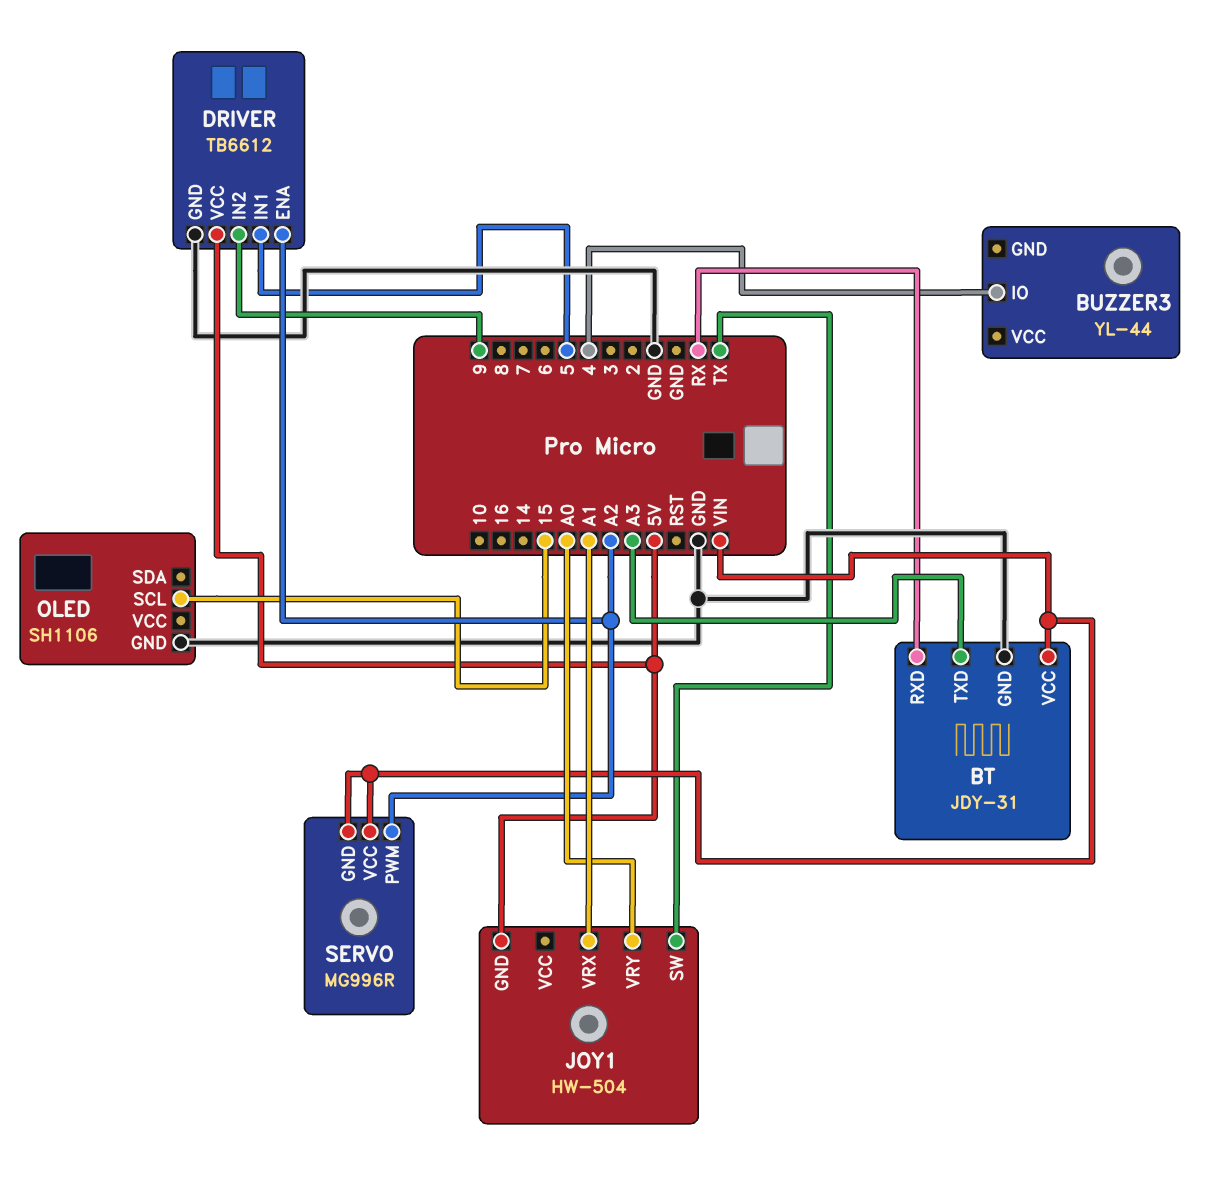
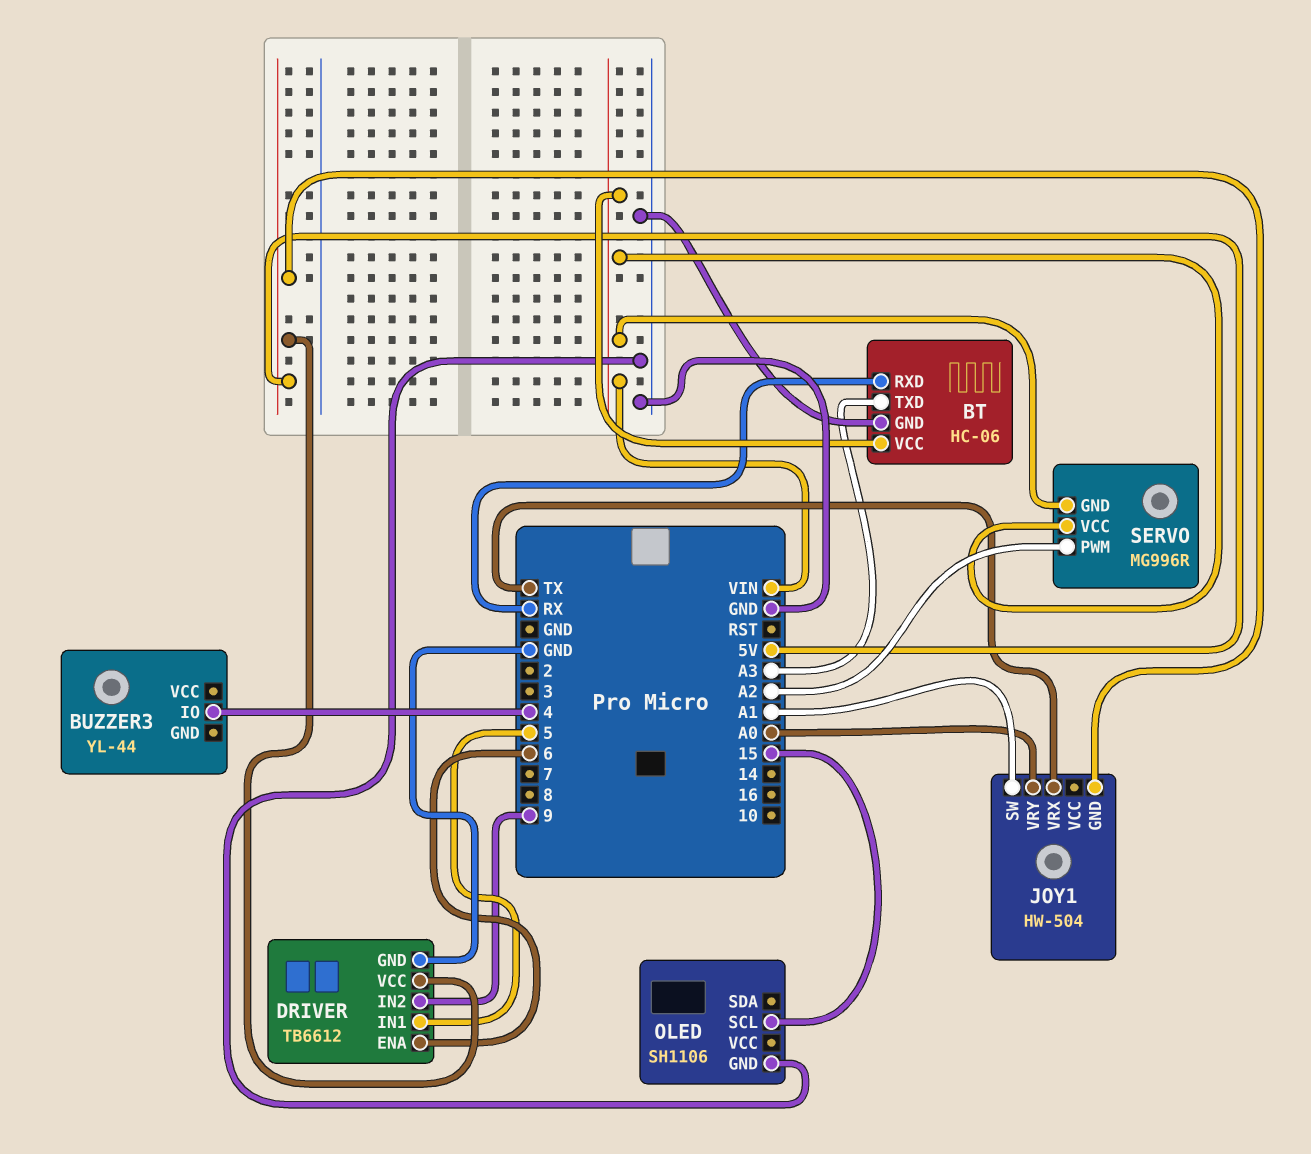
BT: JDY-31 -> HC-06
DRIVER pin ENA: A2 -> 6
JOY1 pin SW: TX -> A1
JOY1 pin VRX: A1 -> TX

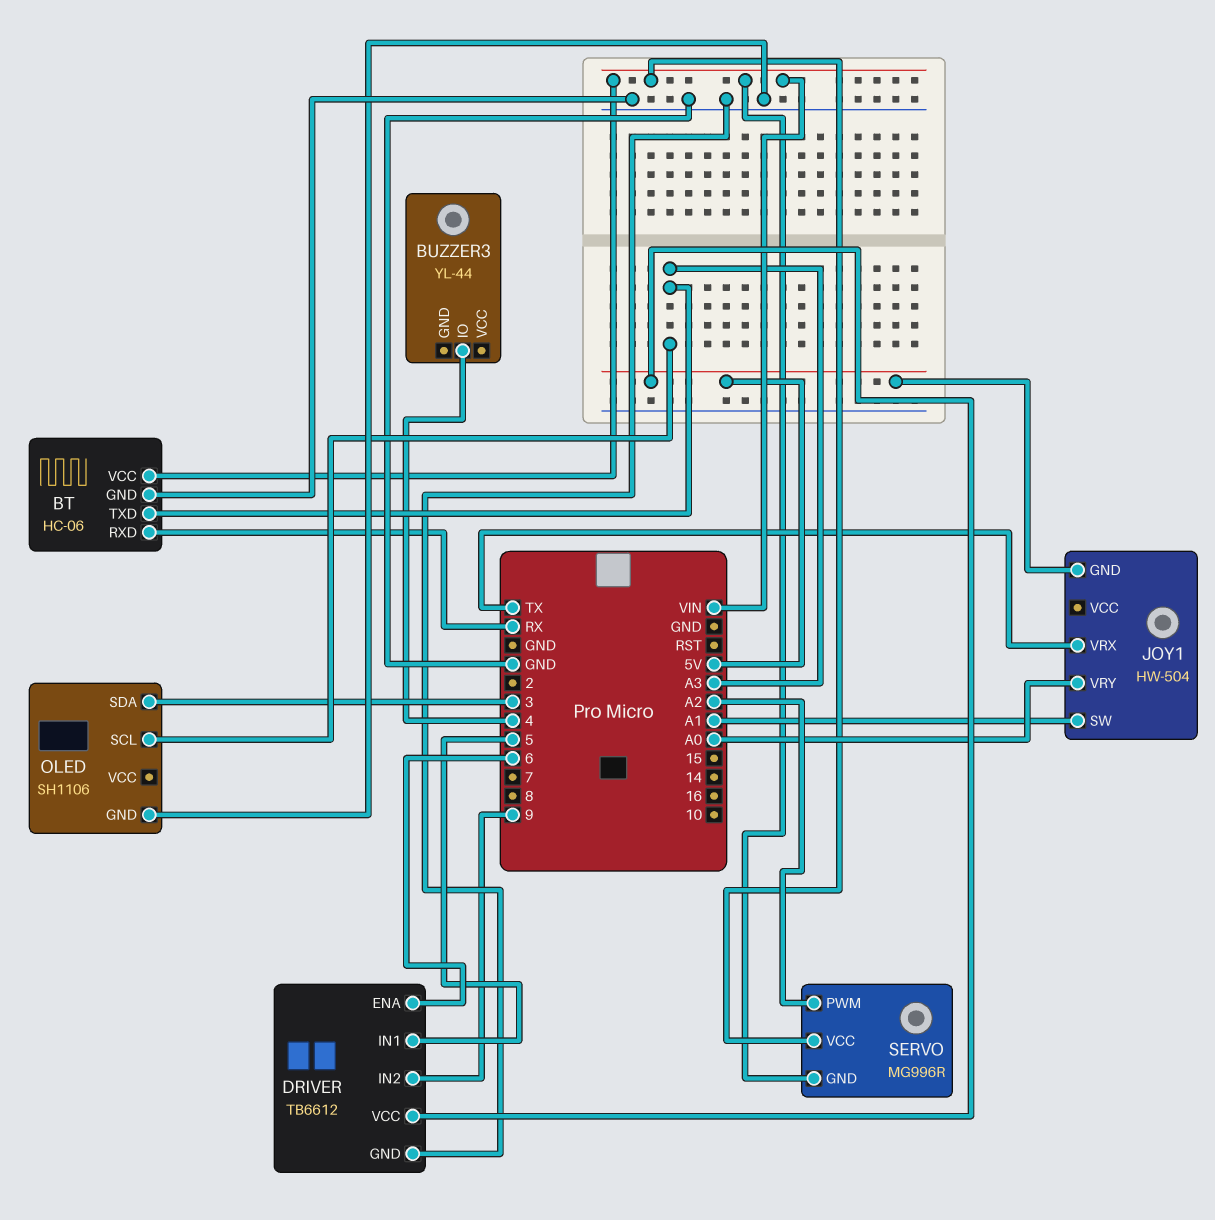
OLED pin SCL: 15 -> A3
OLED pin SDA: none -> 3

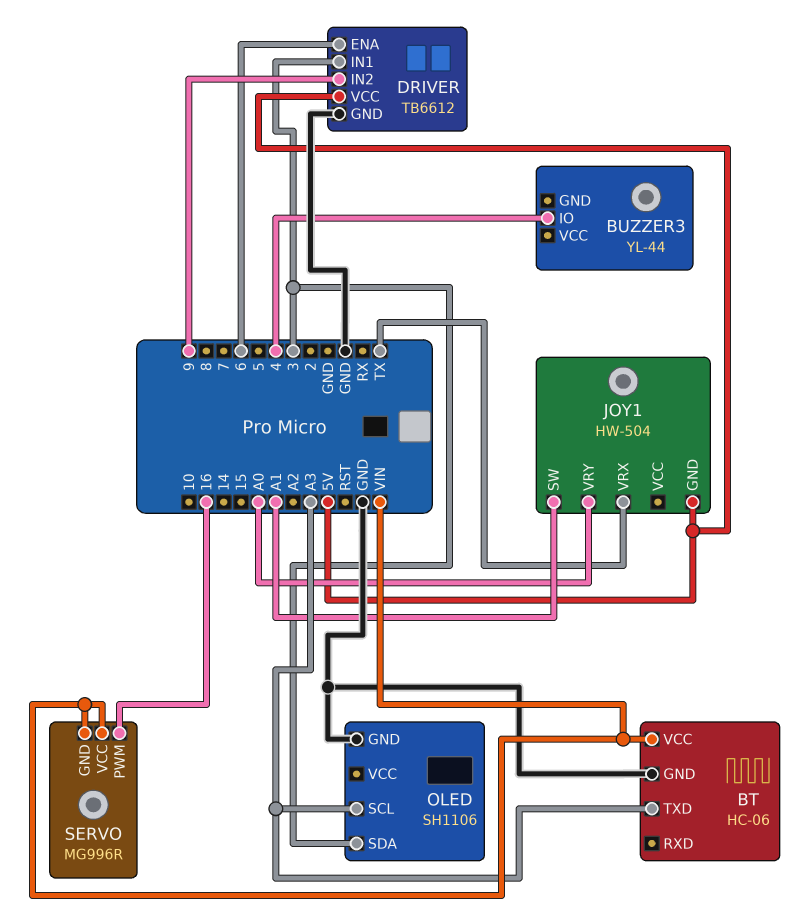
BT pin RXD: RX -> none
DRIVER pin IN1: 5 -> 3
SERVO pin PWM: A2 -> 16

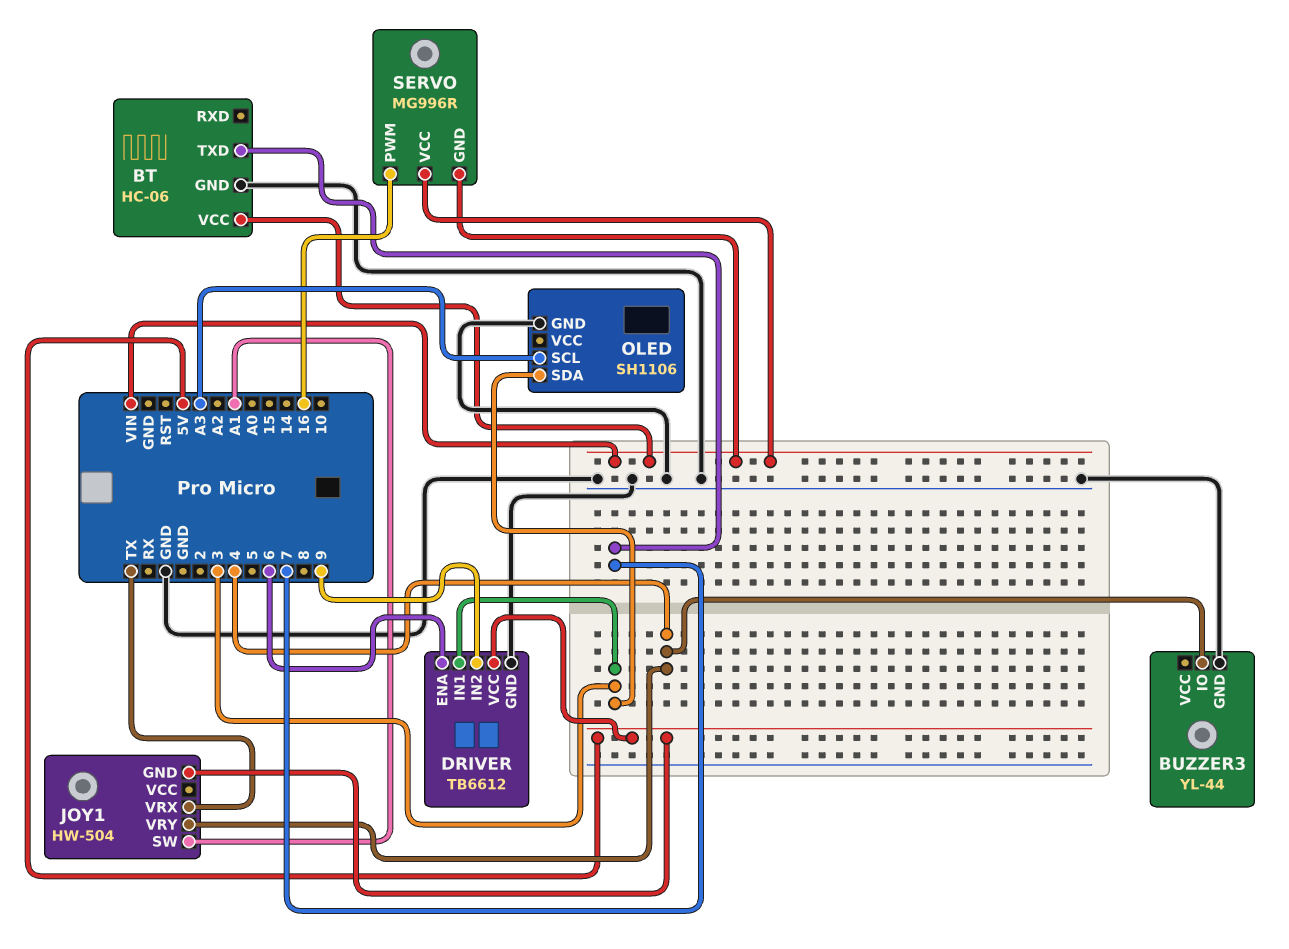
BT pin TXD: A3 -> 7
BUZZER3 pin GND: none -> GND
JOY1 pin VRY: A0 -> 4

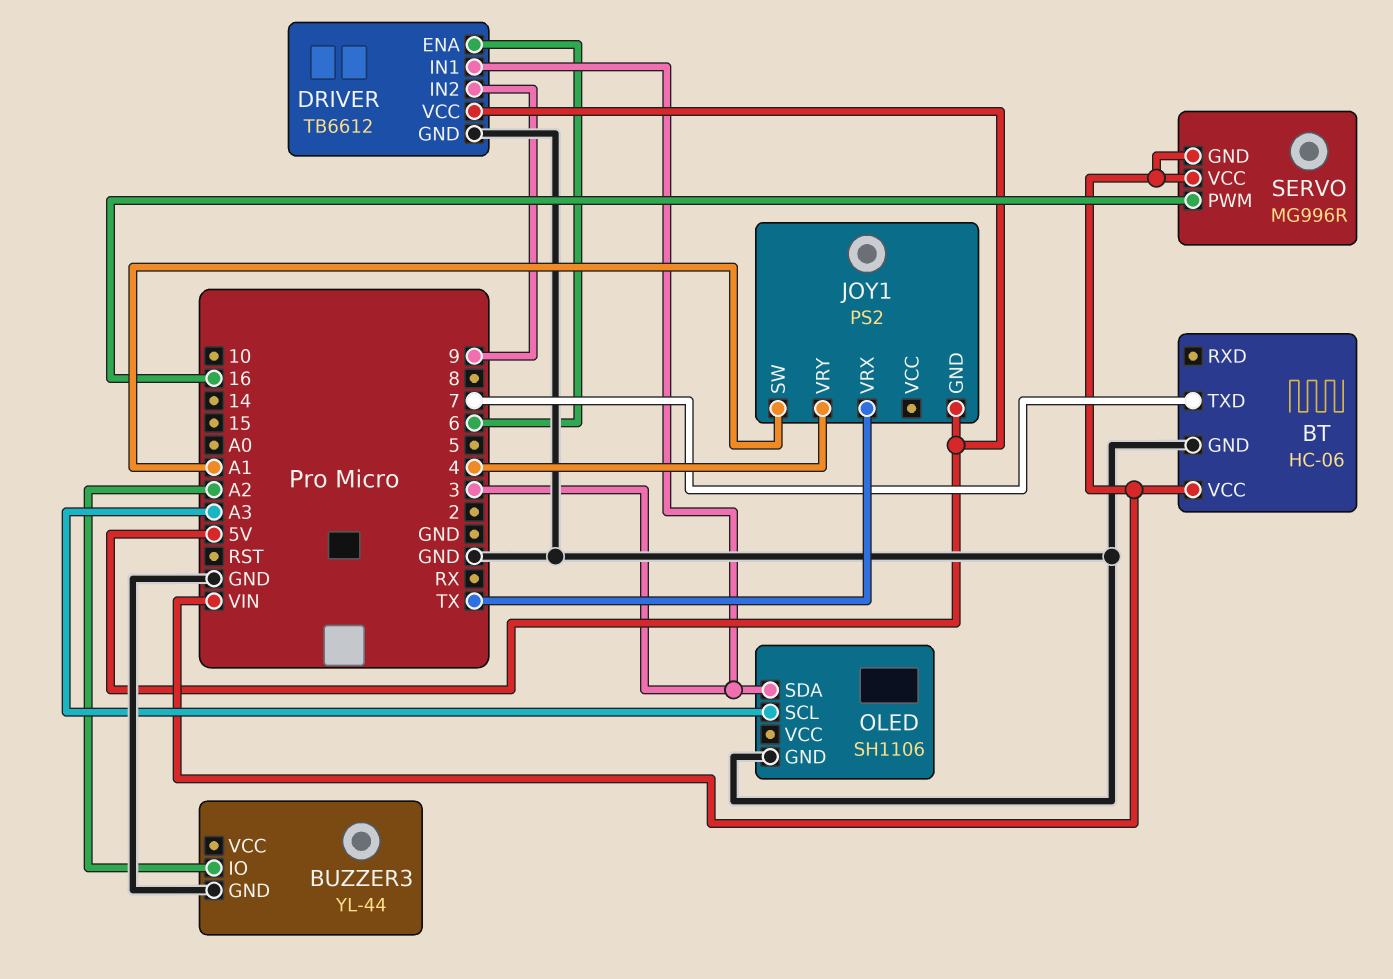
BUZZER3 pin IO: 4 -> A2
JOY1: HW-504 -> PS2

